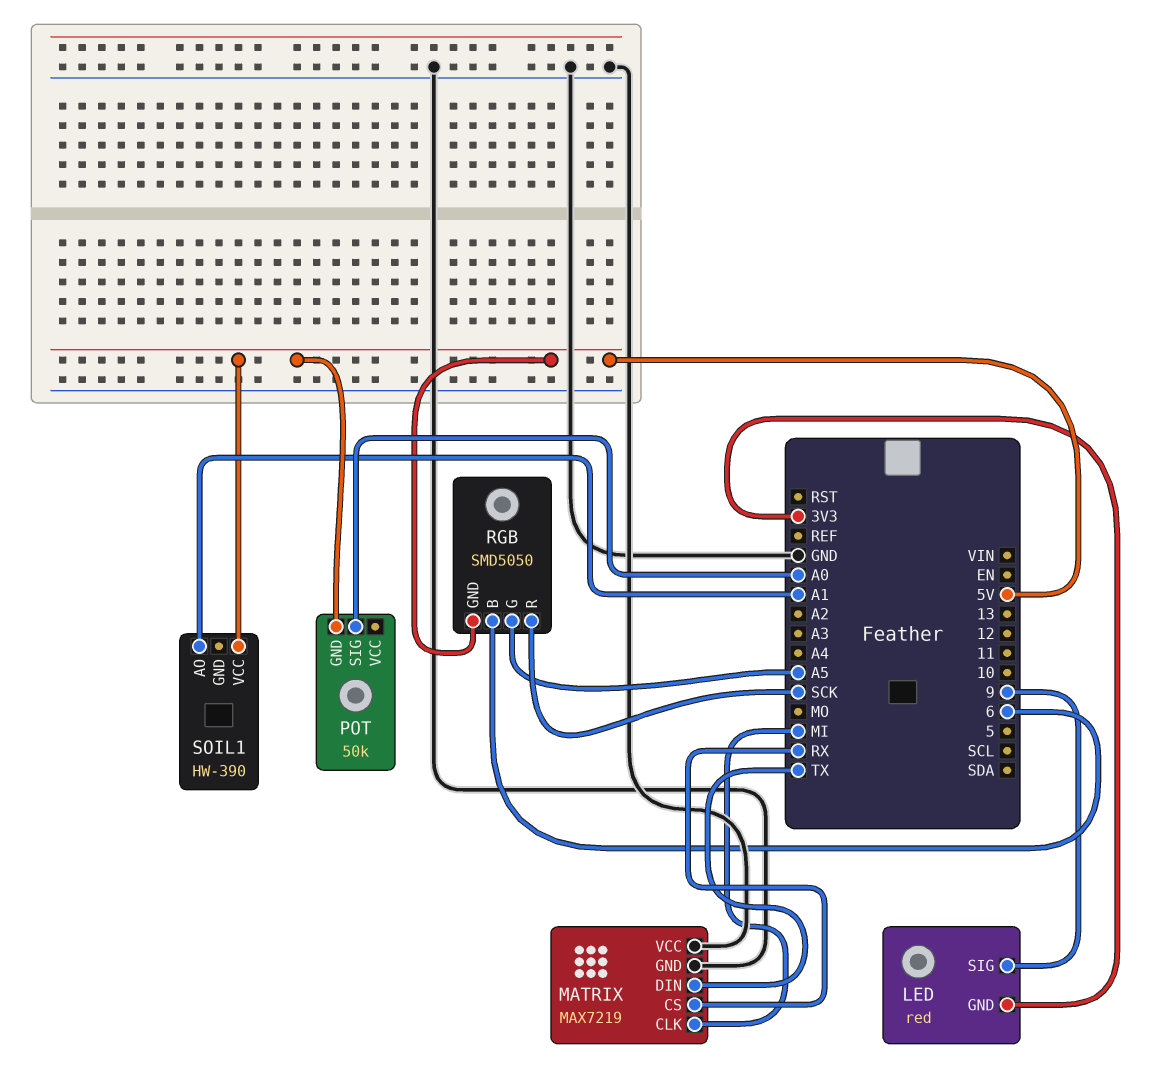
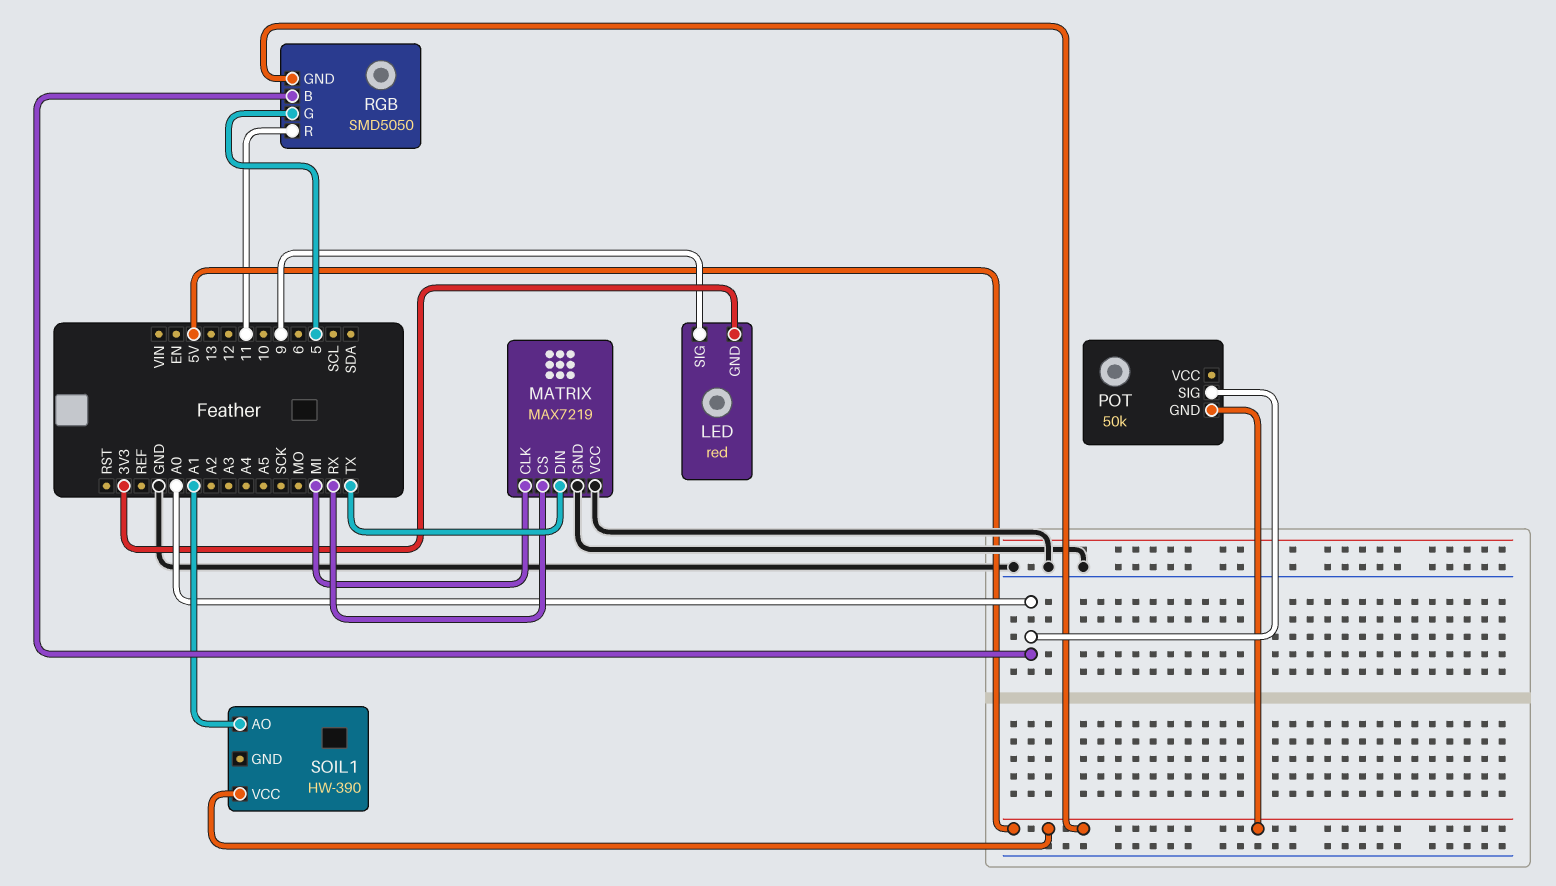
RGB pin B: 6 -> A0
RGB pin G: A5 -> 5
RGB pin R: SCK -> 11

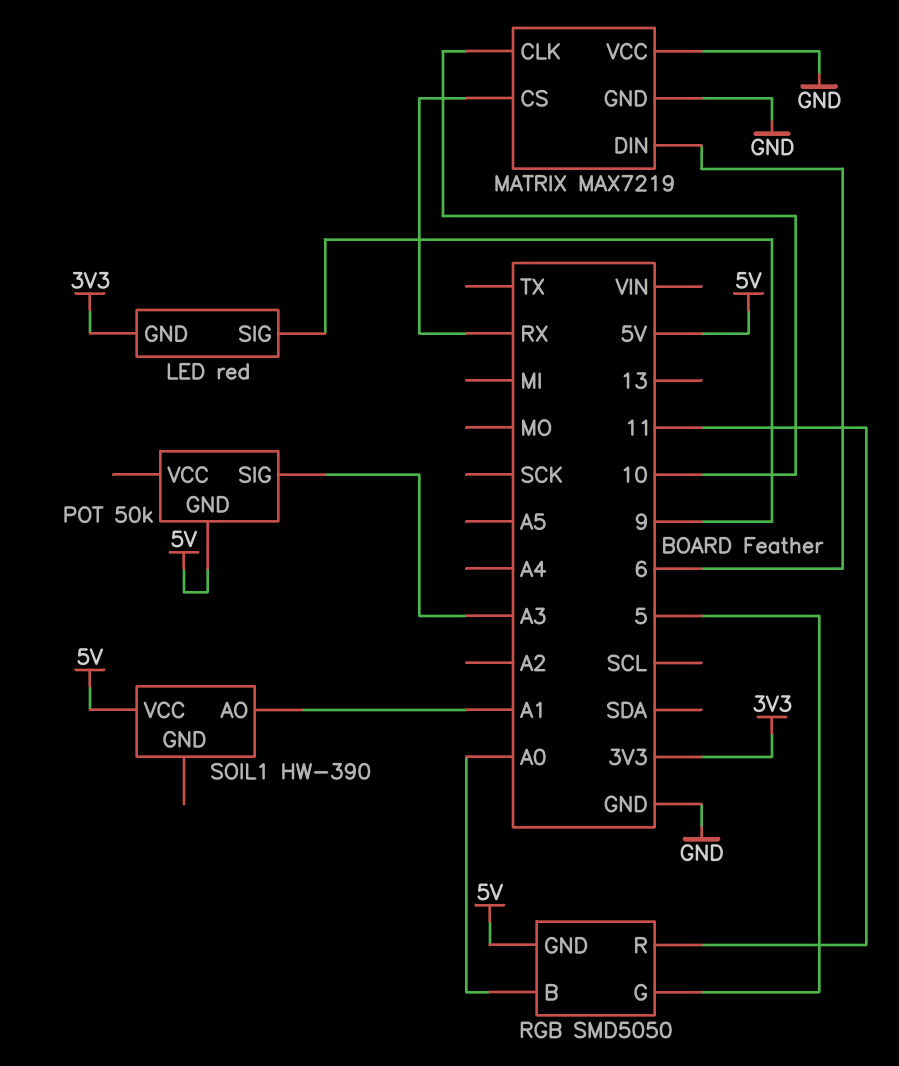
MATRIX pin CLK: MI -> 10
MATRIX pin DIN: TX -> 6
POT pin SIG: A0 -> A3

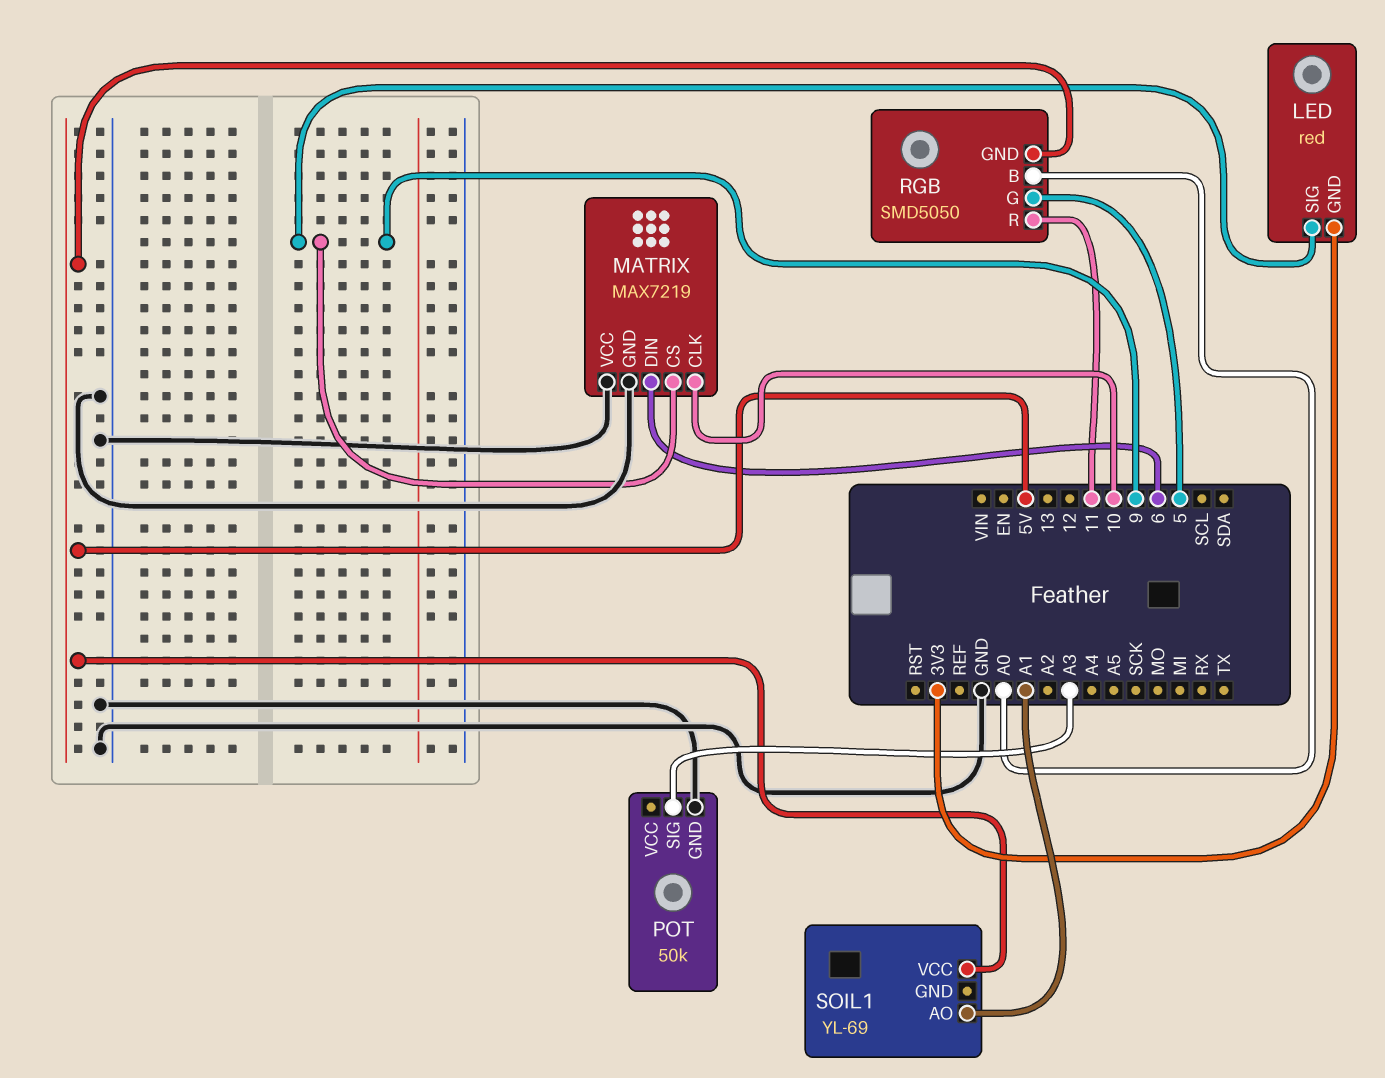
MATRIX pin CS: RX -> 9
POT pin GND: 5V -> GND
SOIL1: HW-390 -> YL-69

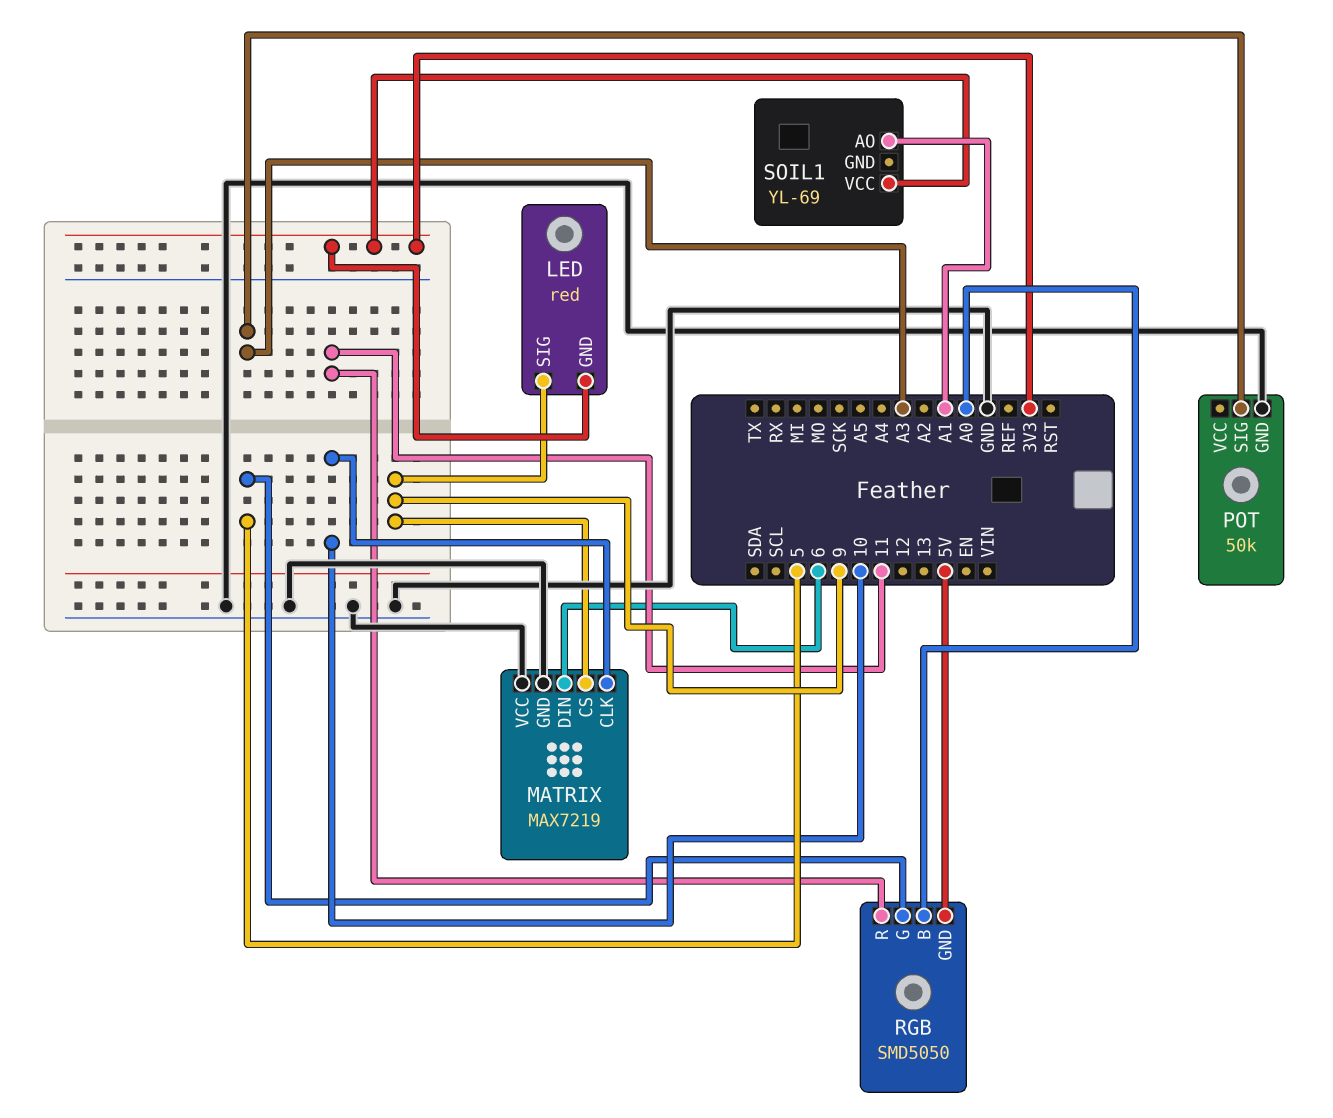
SOIL1 pin VCC: 5V -> 3V3

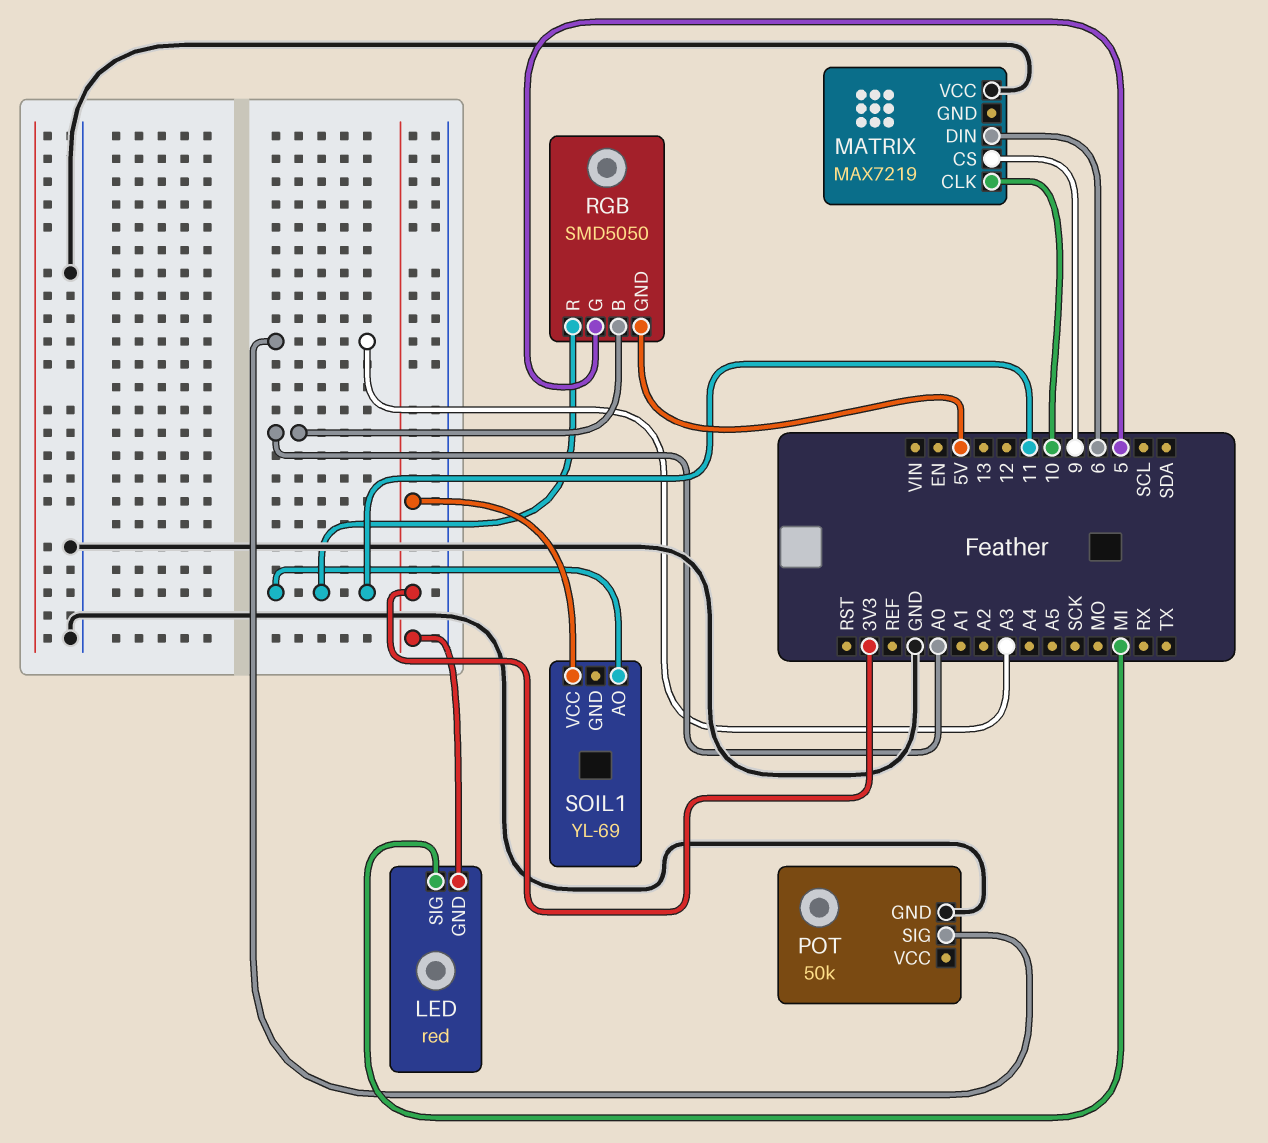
LED pin SIG: 9 -> MI
MATRIX pin GND: GND -> none
SOIL1 pin AO: A1 -> 11

